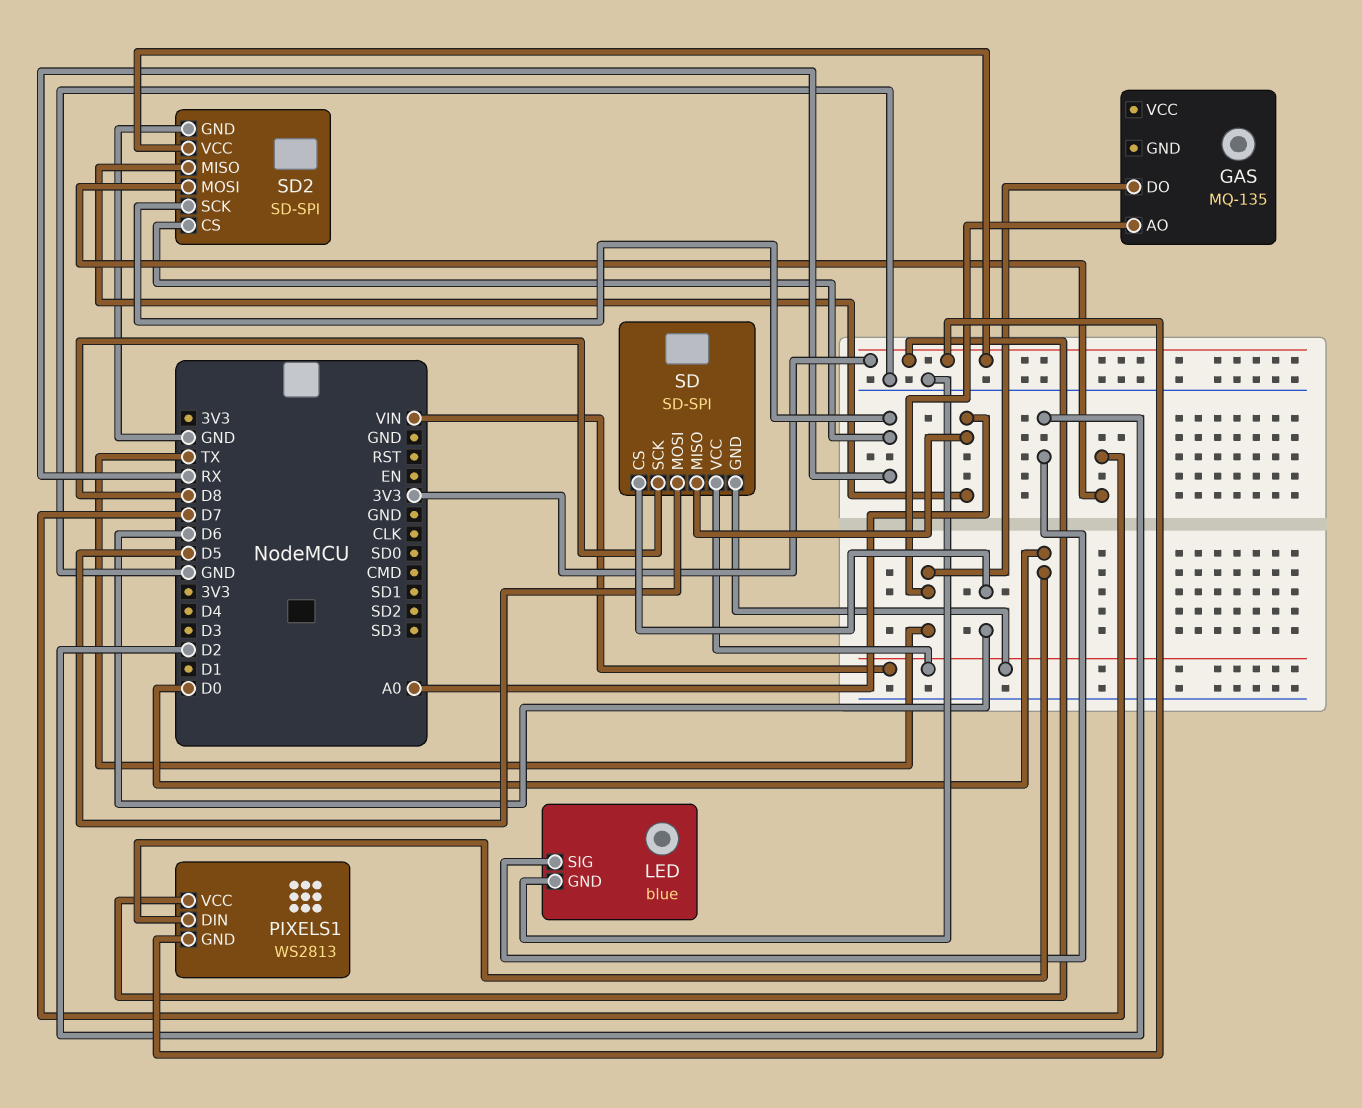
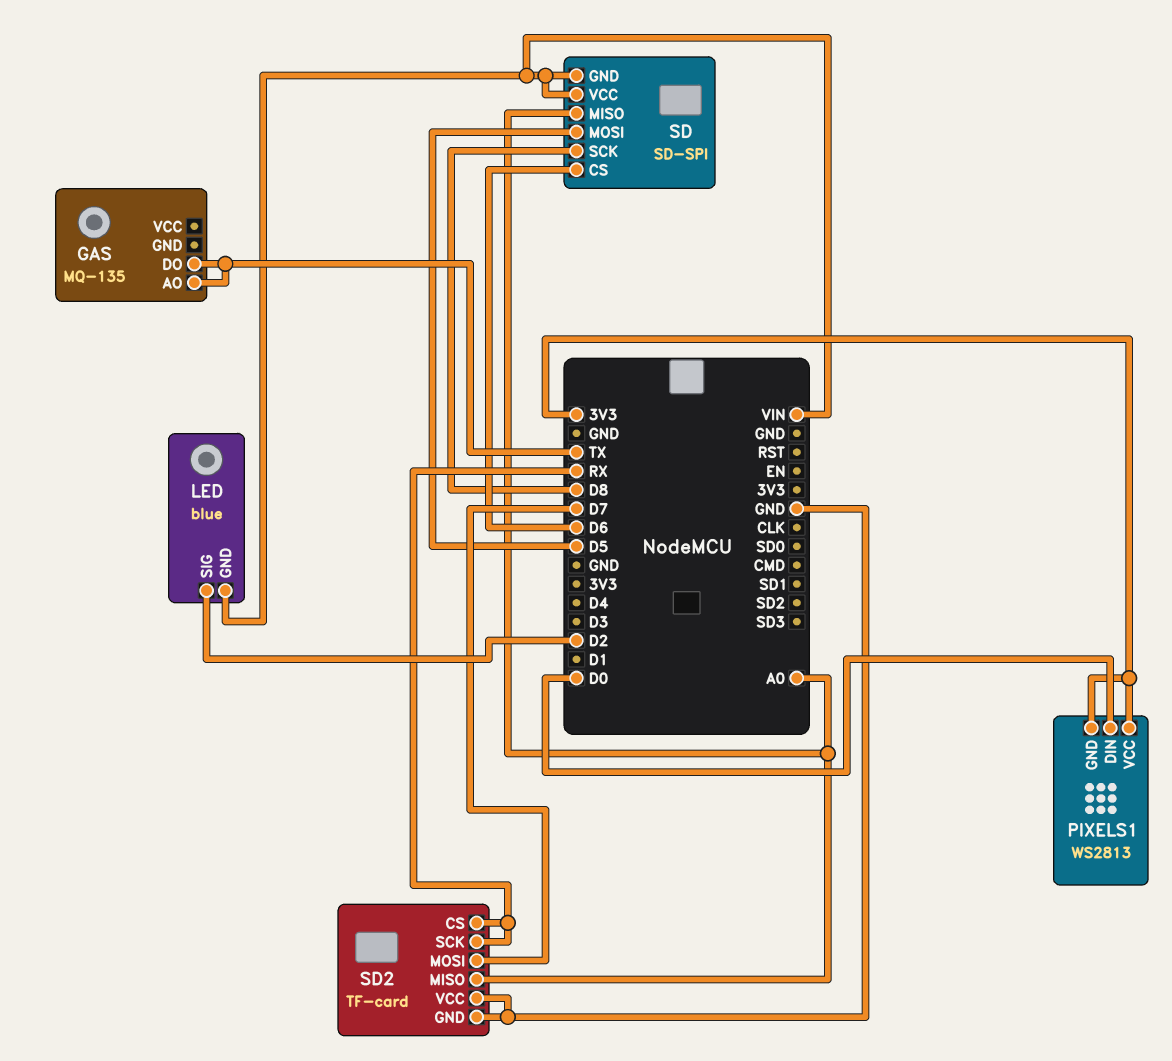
LED pin GND: GND -> VIN
SD2: SD-SPI -> TF-card
SD2 pin VCC: 3V3 -> GND

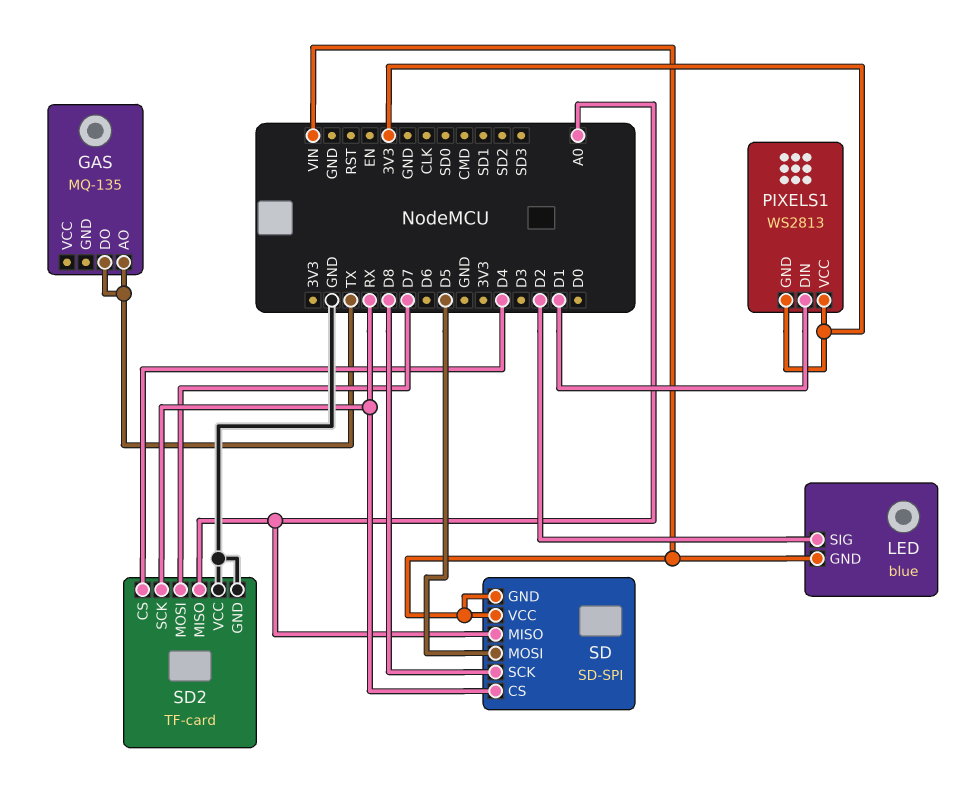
PIXELS1 pin DIN: D0 -> D1
SD pin CS: D6 -> RX
SD2 pin CS: RX -> D4

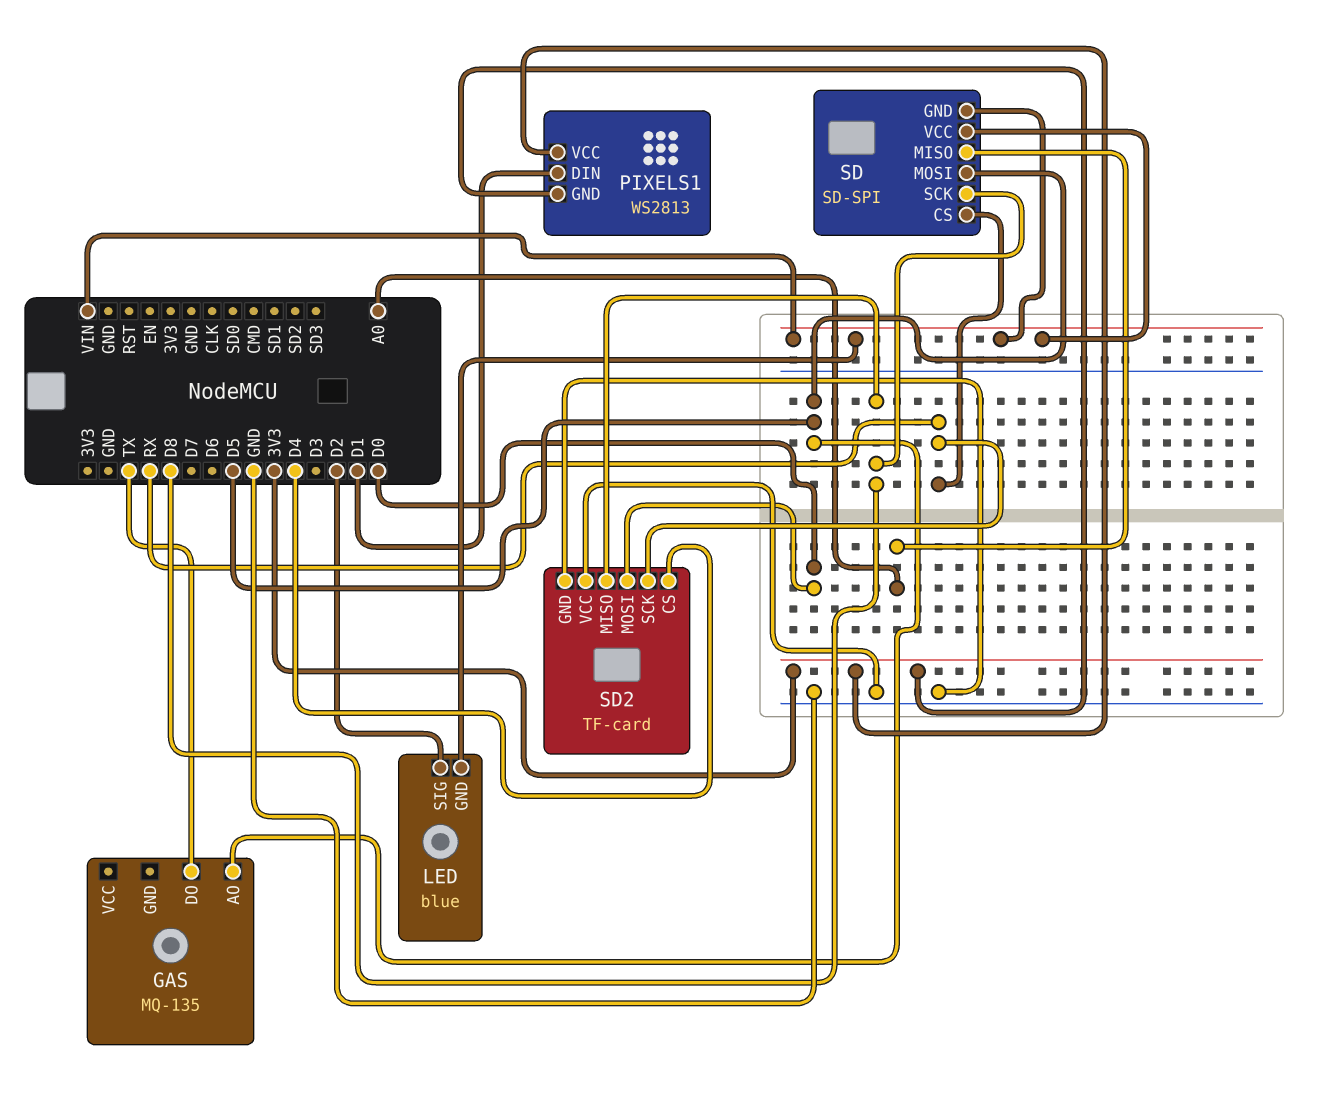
GAS pin AO: TX -> D5
SD2 pin MISO: A0 -> D8
SD2 pin MOSI: D7 -> D0

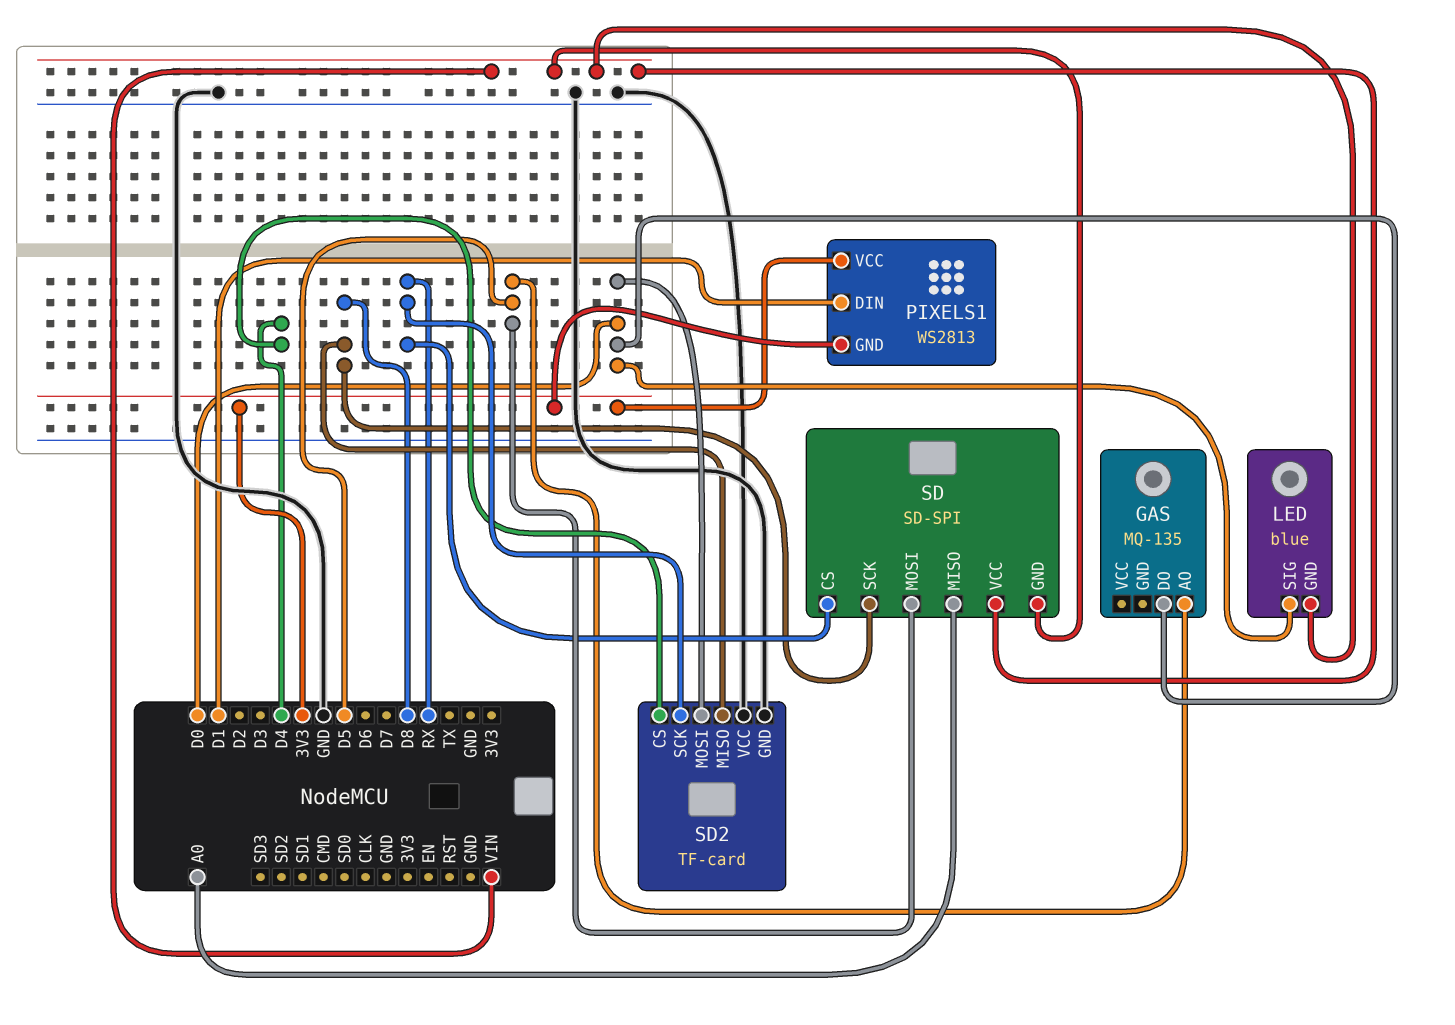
GAS pin DO: TX -> D0
LED pin SIG: D2 -> D0

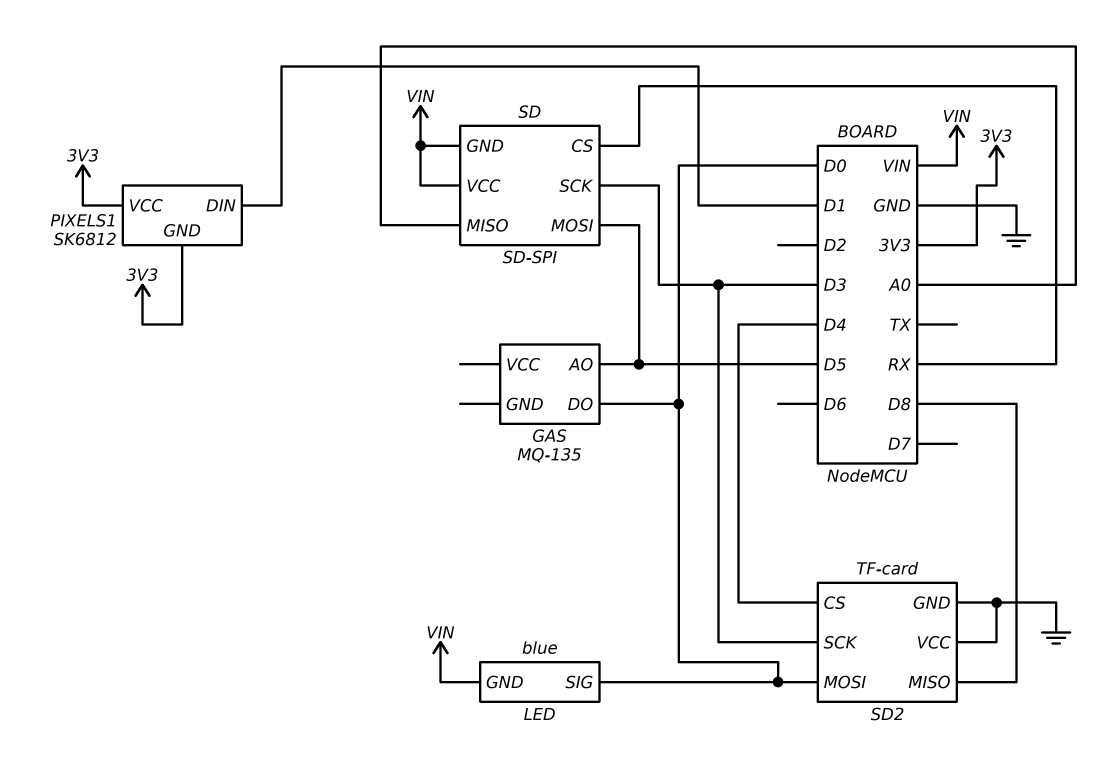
PIXELS1: WS2813 -> SK6812
SD pin SCK: D8 -> D3
SD2 pin SCK: RX -> D3

